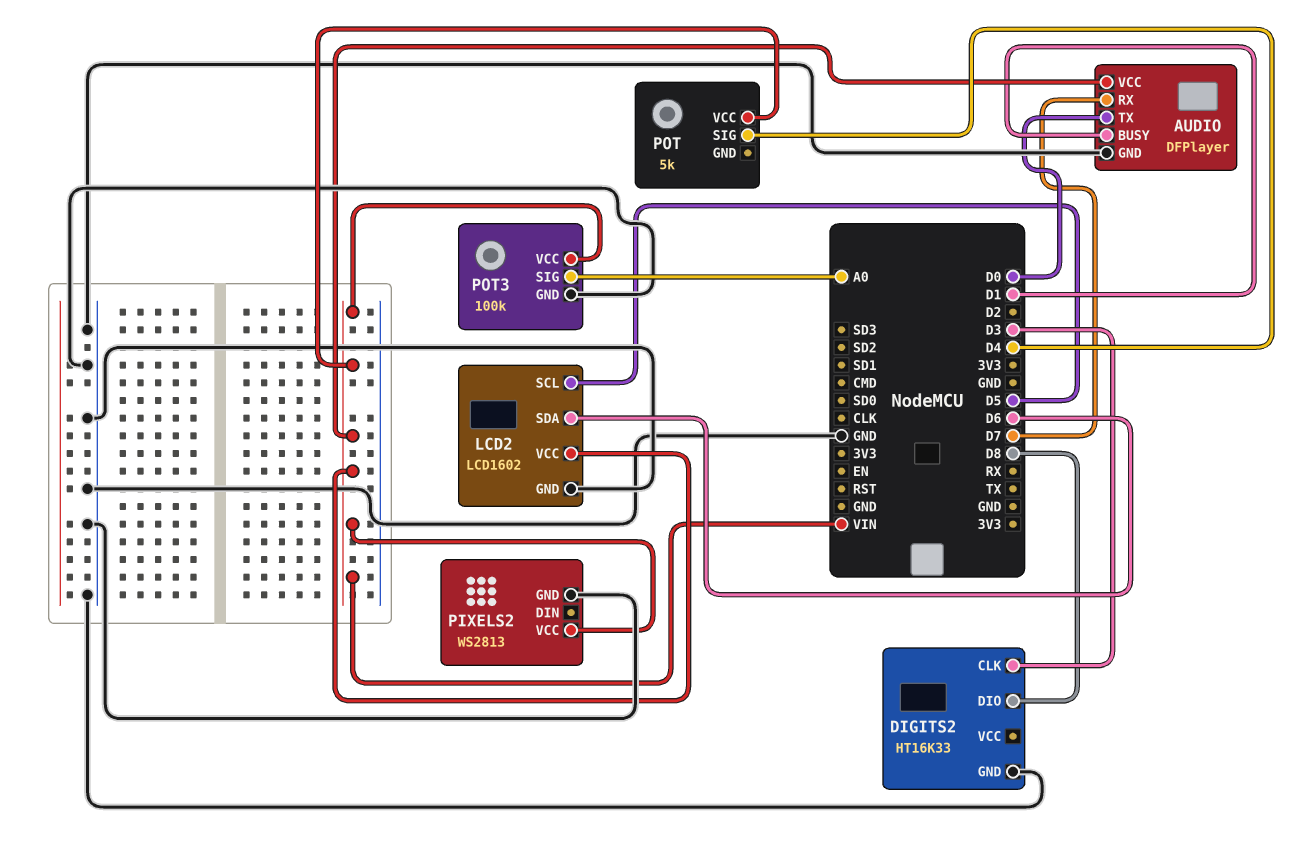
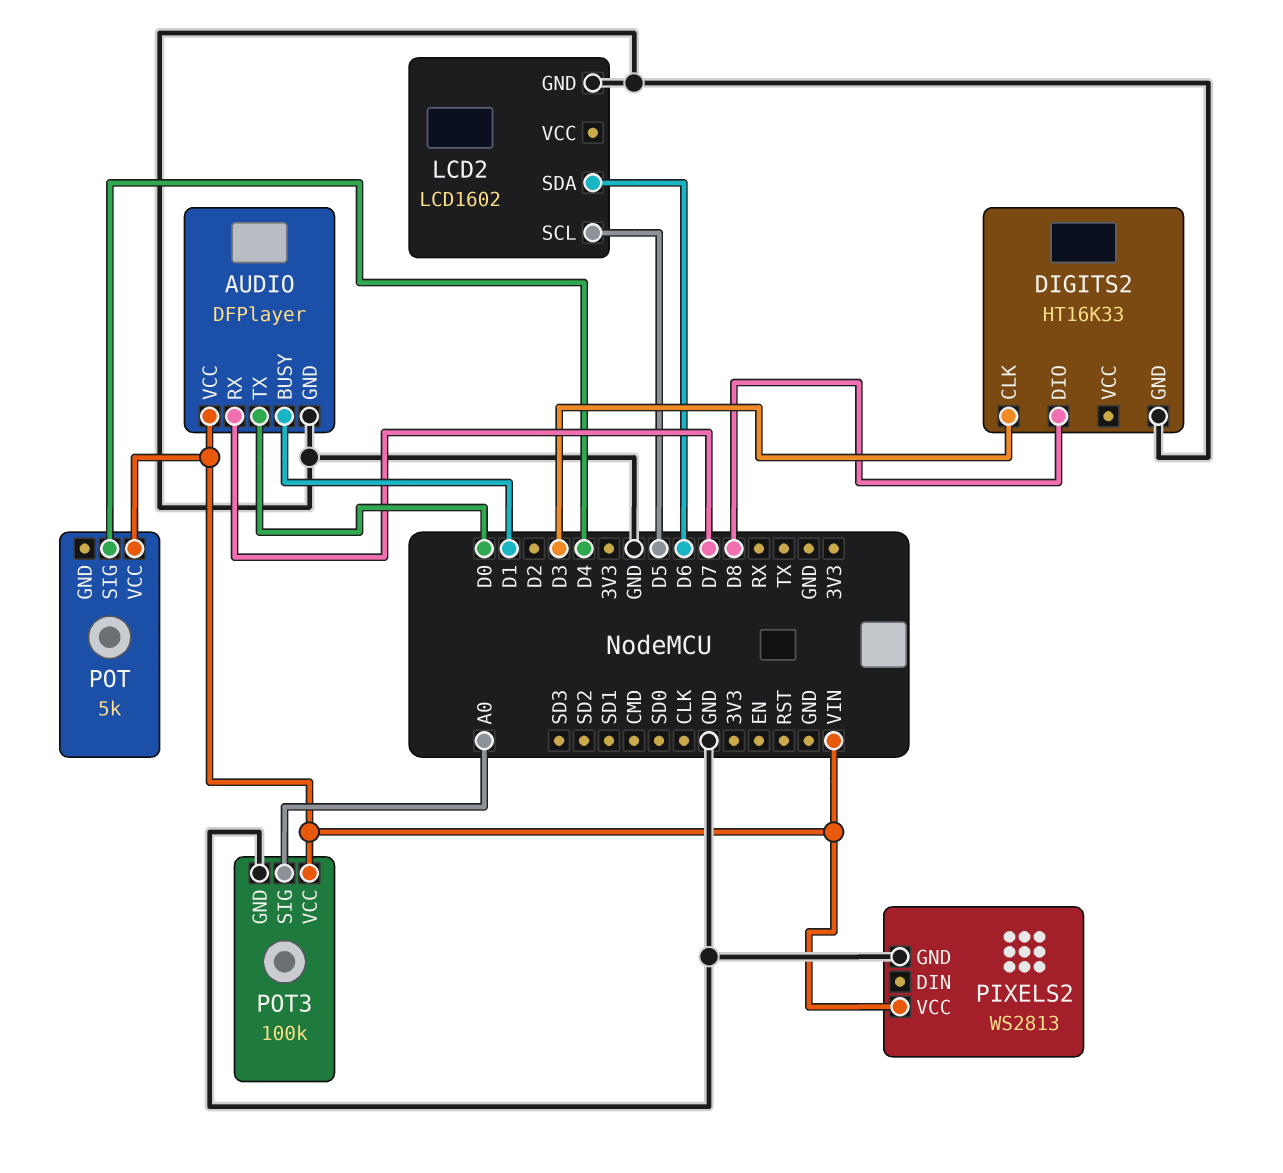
LCD2 pin VCC: VIN -> none

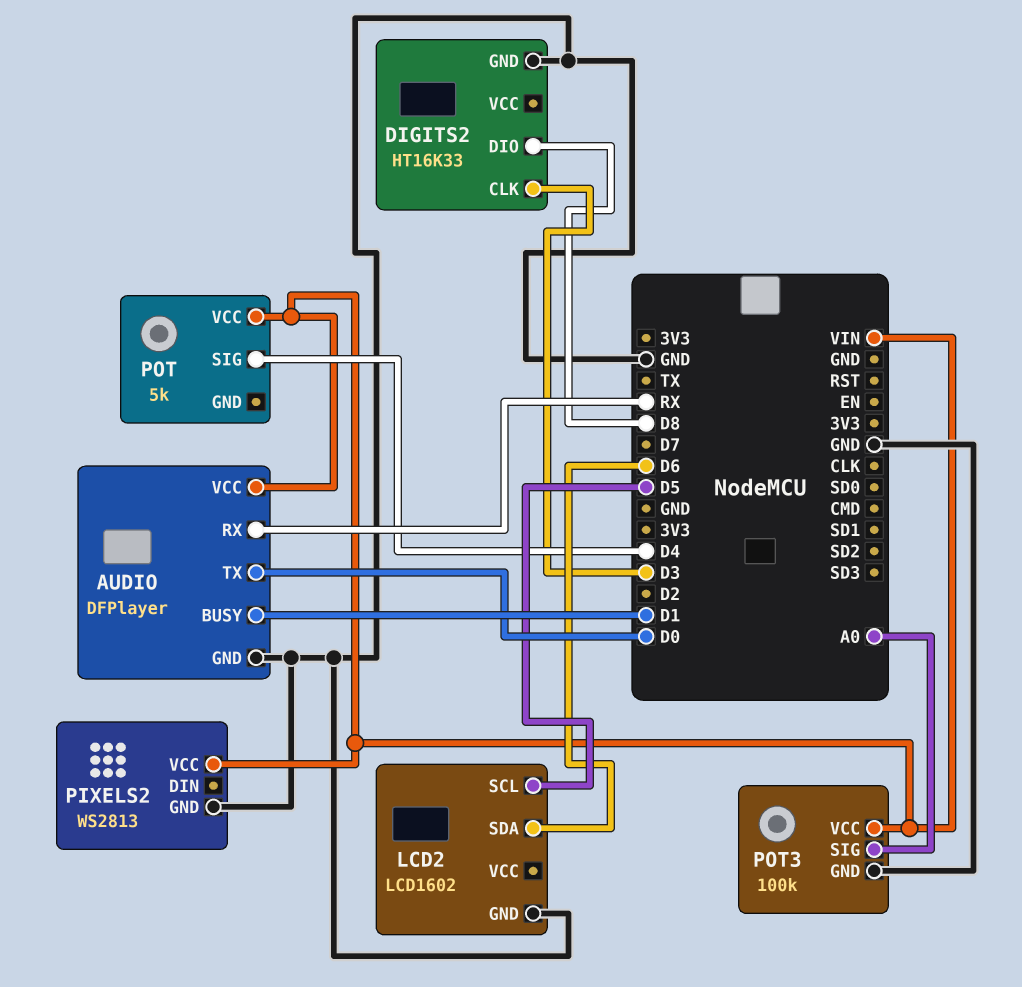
AUDIO pin RX: D7 -> RX

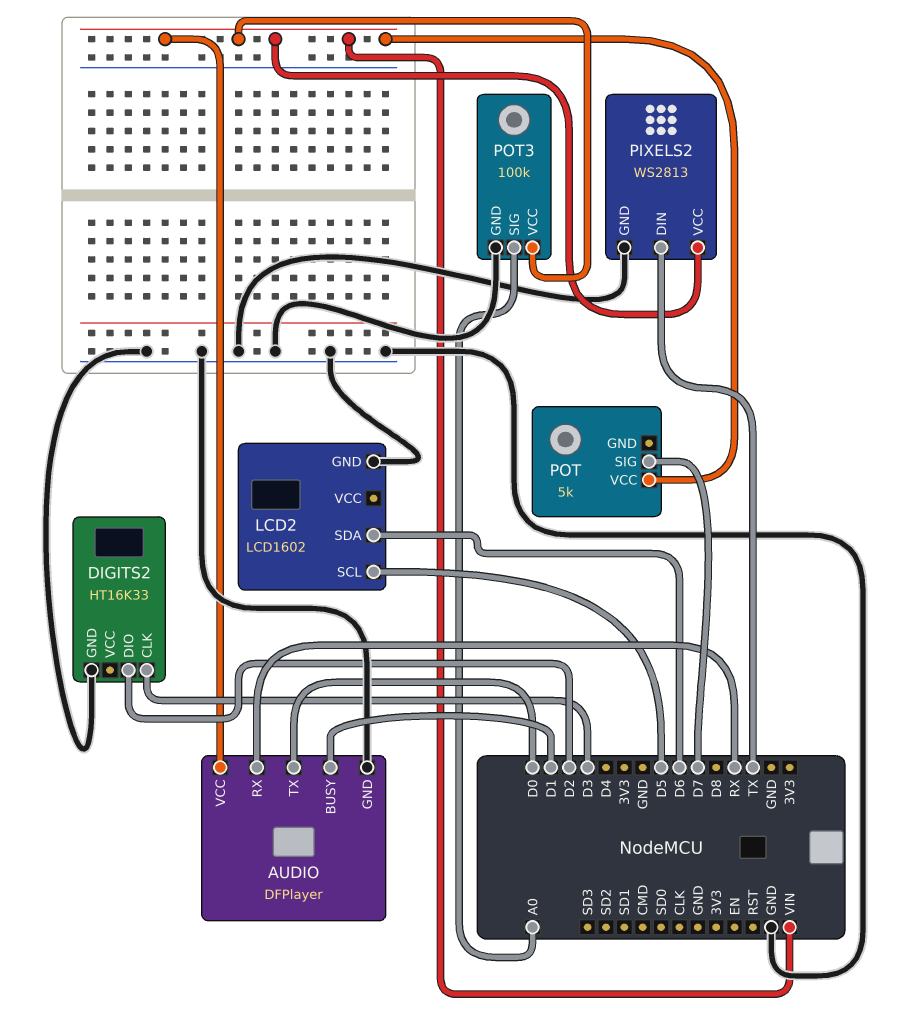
DIGITS2 pin DIO: D8 -> D2
PIXELS2 pin DIN: none -> TX
POT pin SIG: D4 -> D7

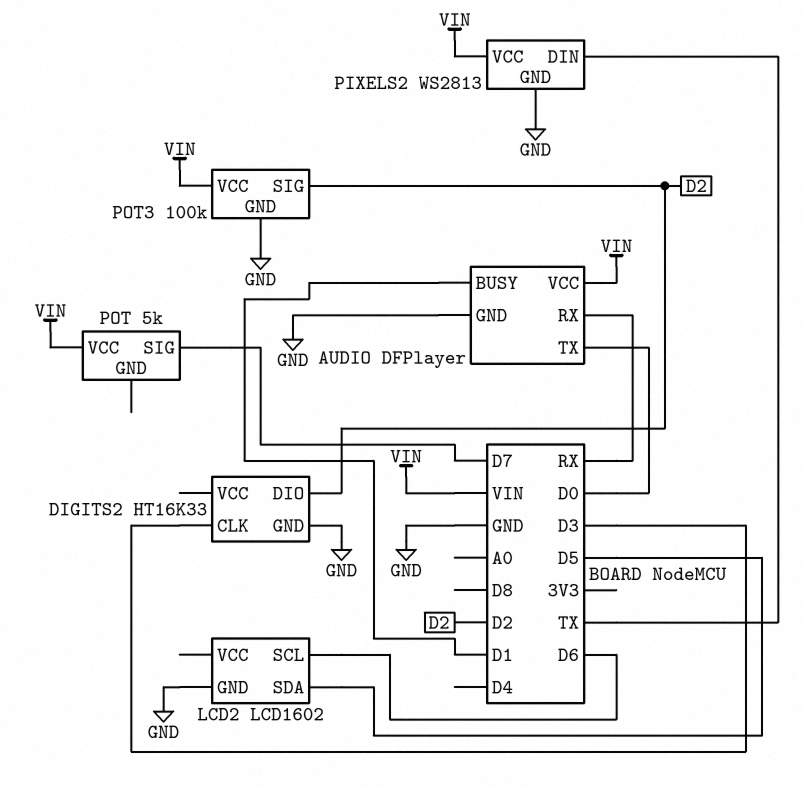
LCD2 pin SCL: D5 -> D6
LCD2 pin SDA: D6 -> D5
POT3 pin SIG: A0 -> D2

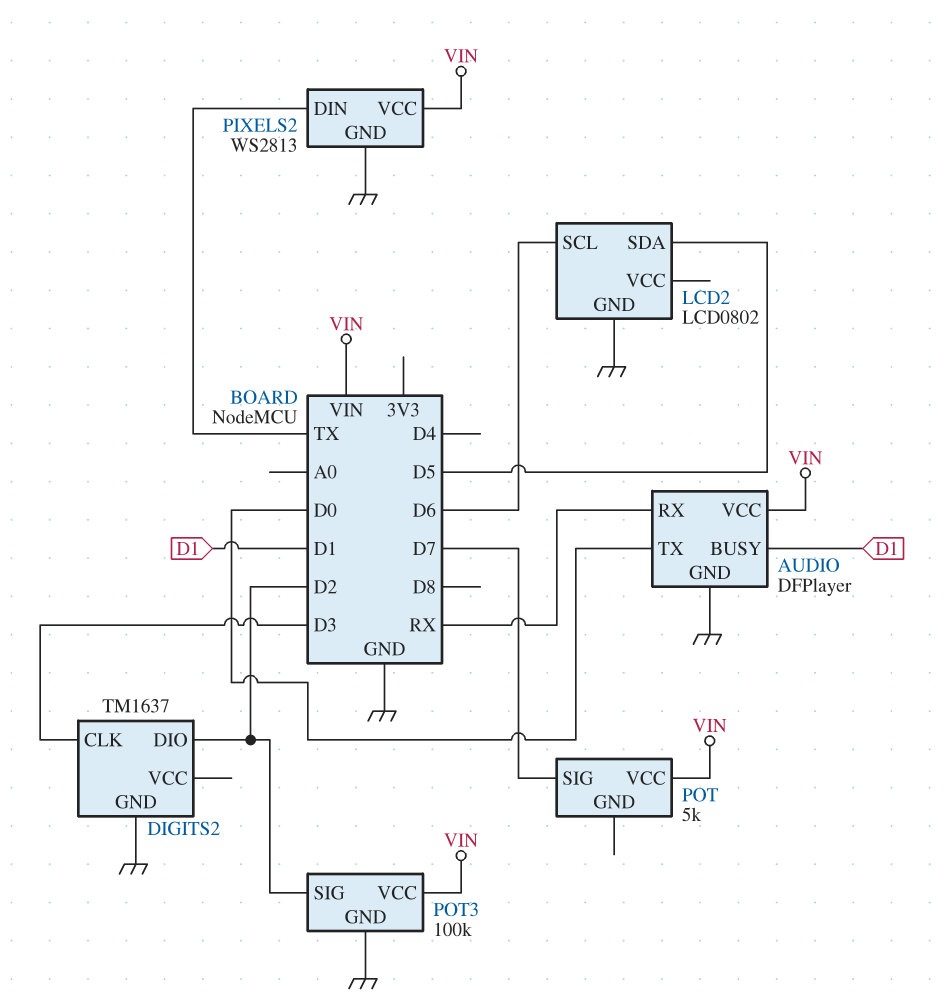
DIGITS2: HT16K33 -> TM1637
LCD2: LCD1602 -> LCD0802

